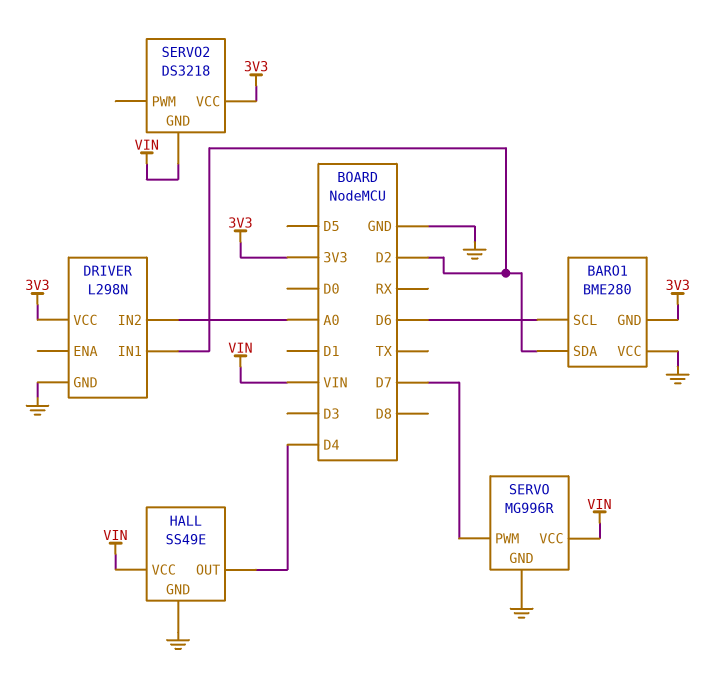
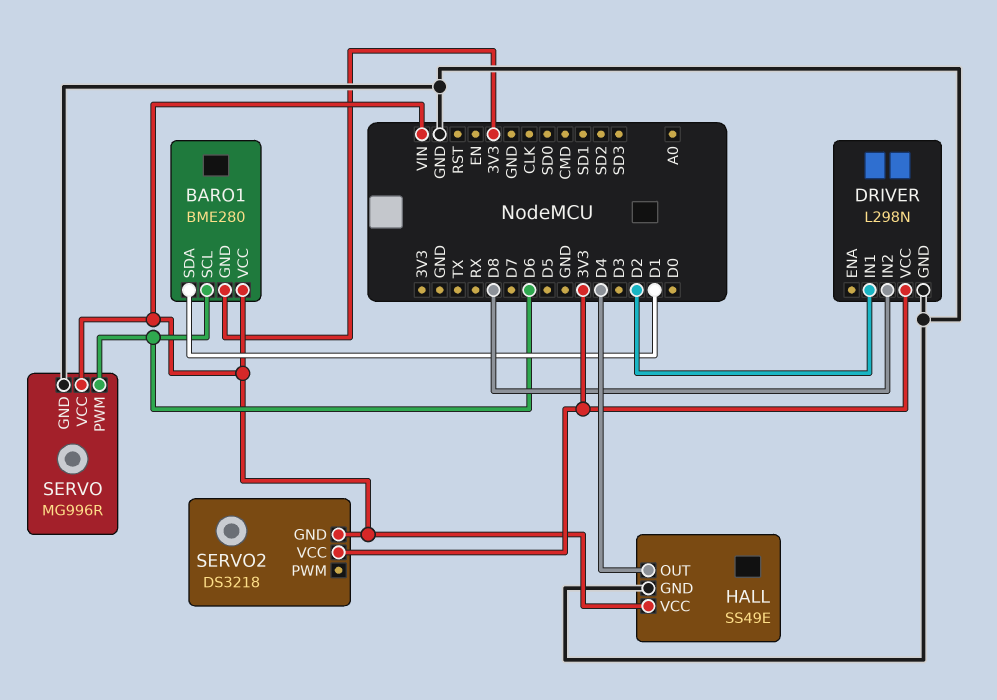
BARO1 pin SDA: D2 -> D1
BARO1 pin VCC: GND -> VIN
DRIVER pin IN2: A0 -> D8
SERVO pin PWM: D7 -> D6

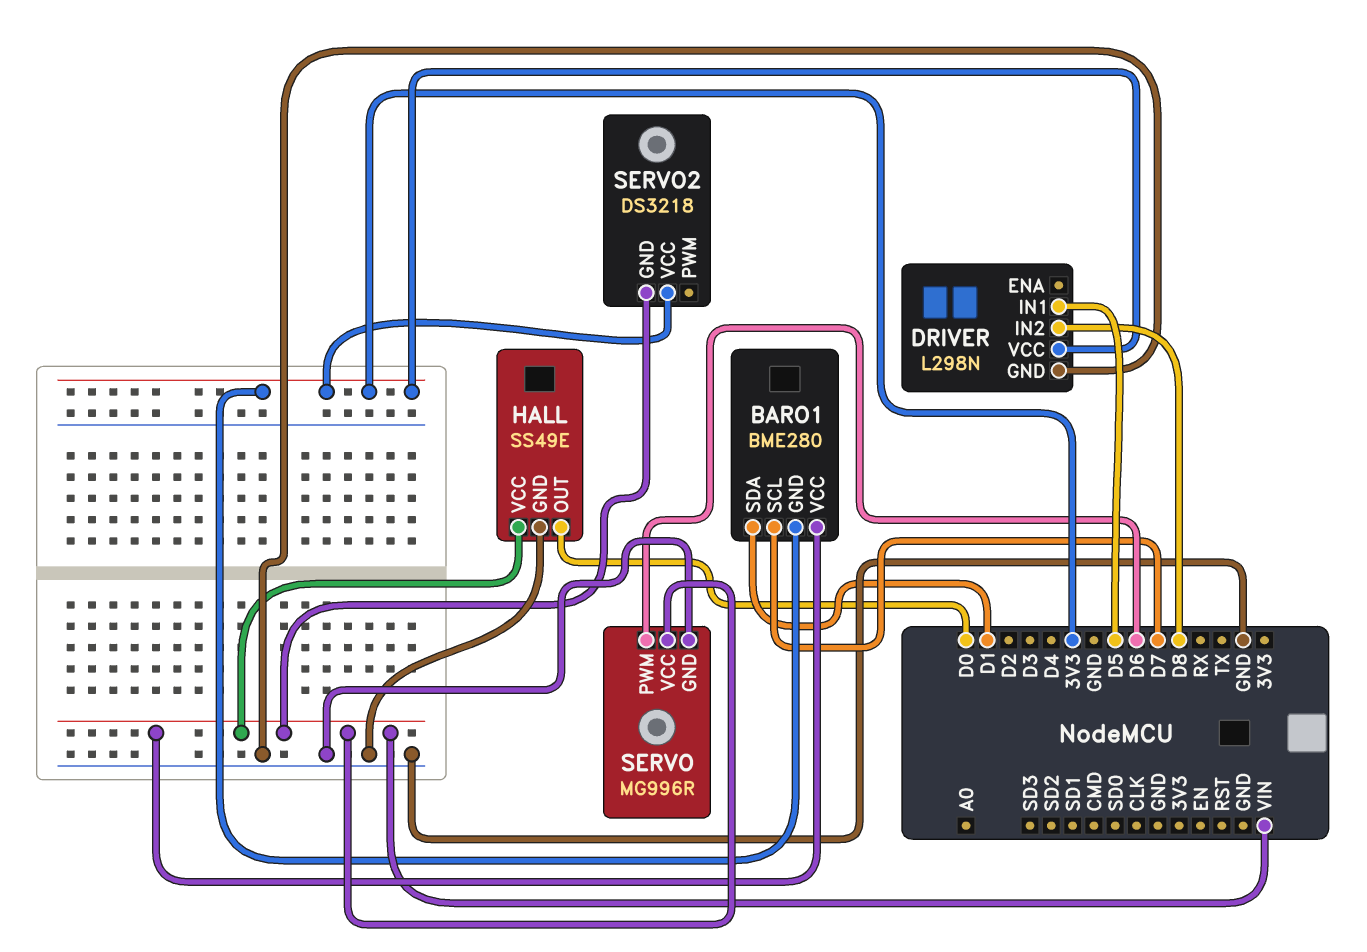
BARO1 pin SCL: D6 -> D7
DRIVER pin IN1: D2 -> D5
HALL pin OUT: D4 -> D0

